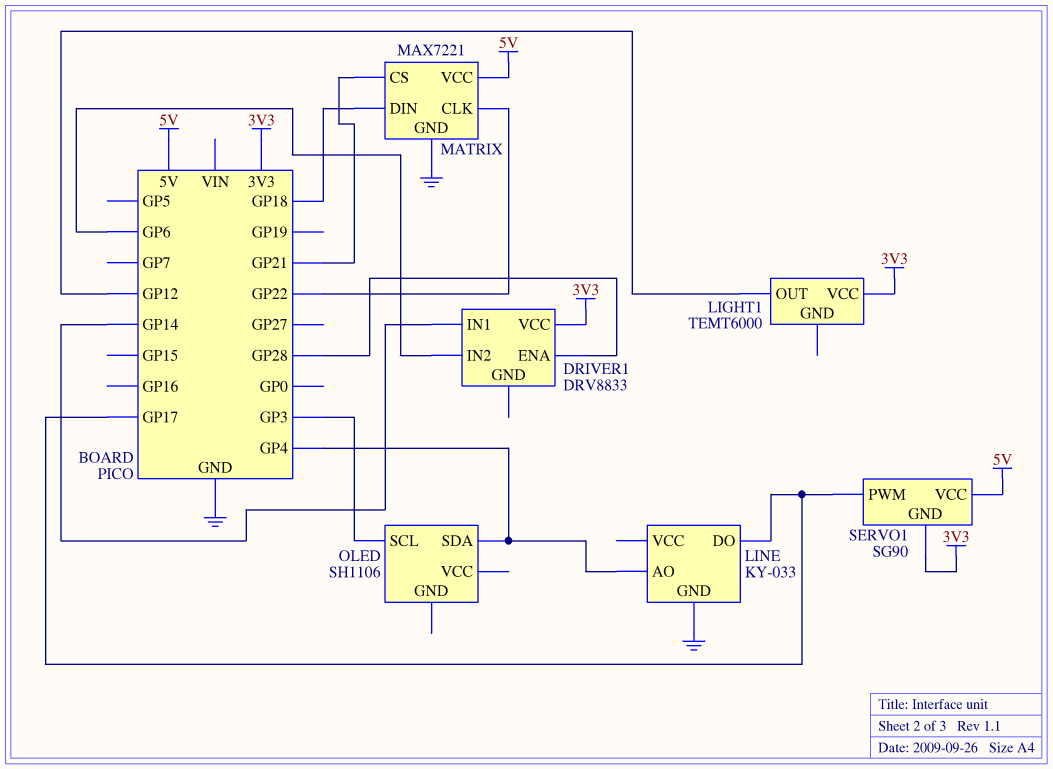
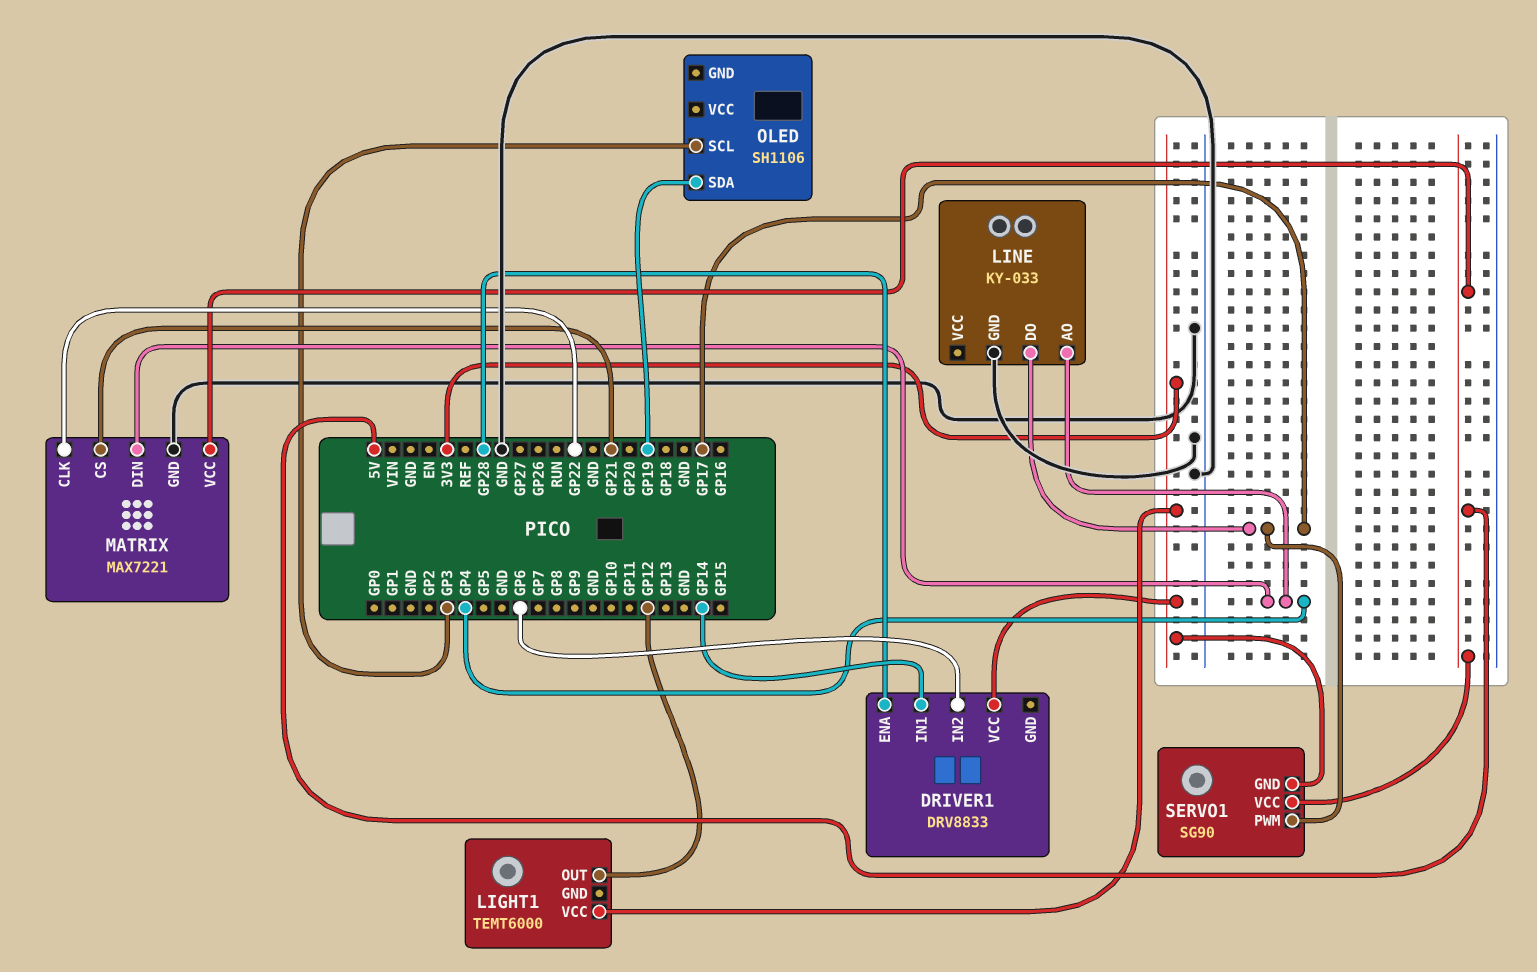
MATRIX pin DIN: GP18 -> GP4
OLED pin SDA: GP4 -> GP19

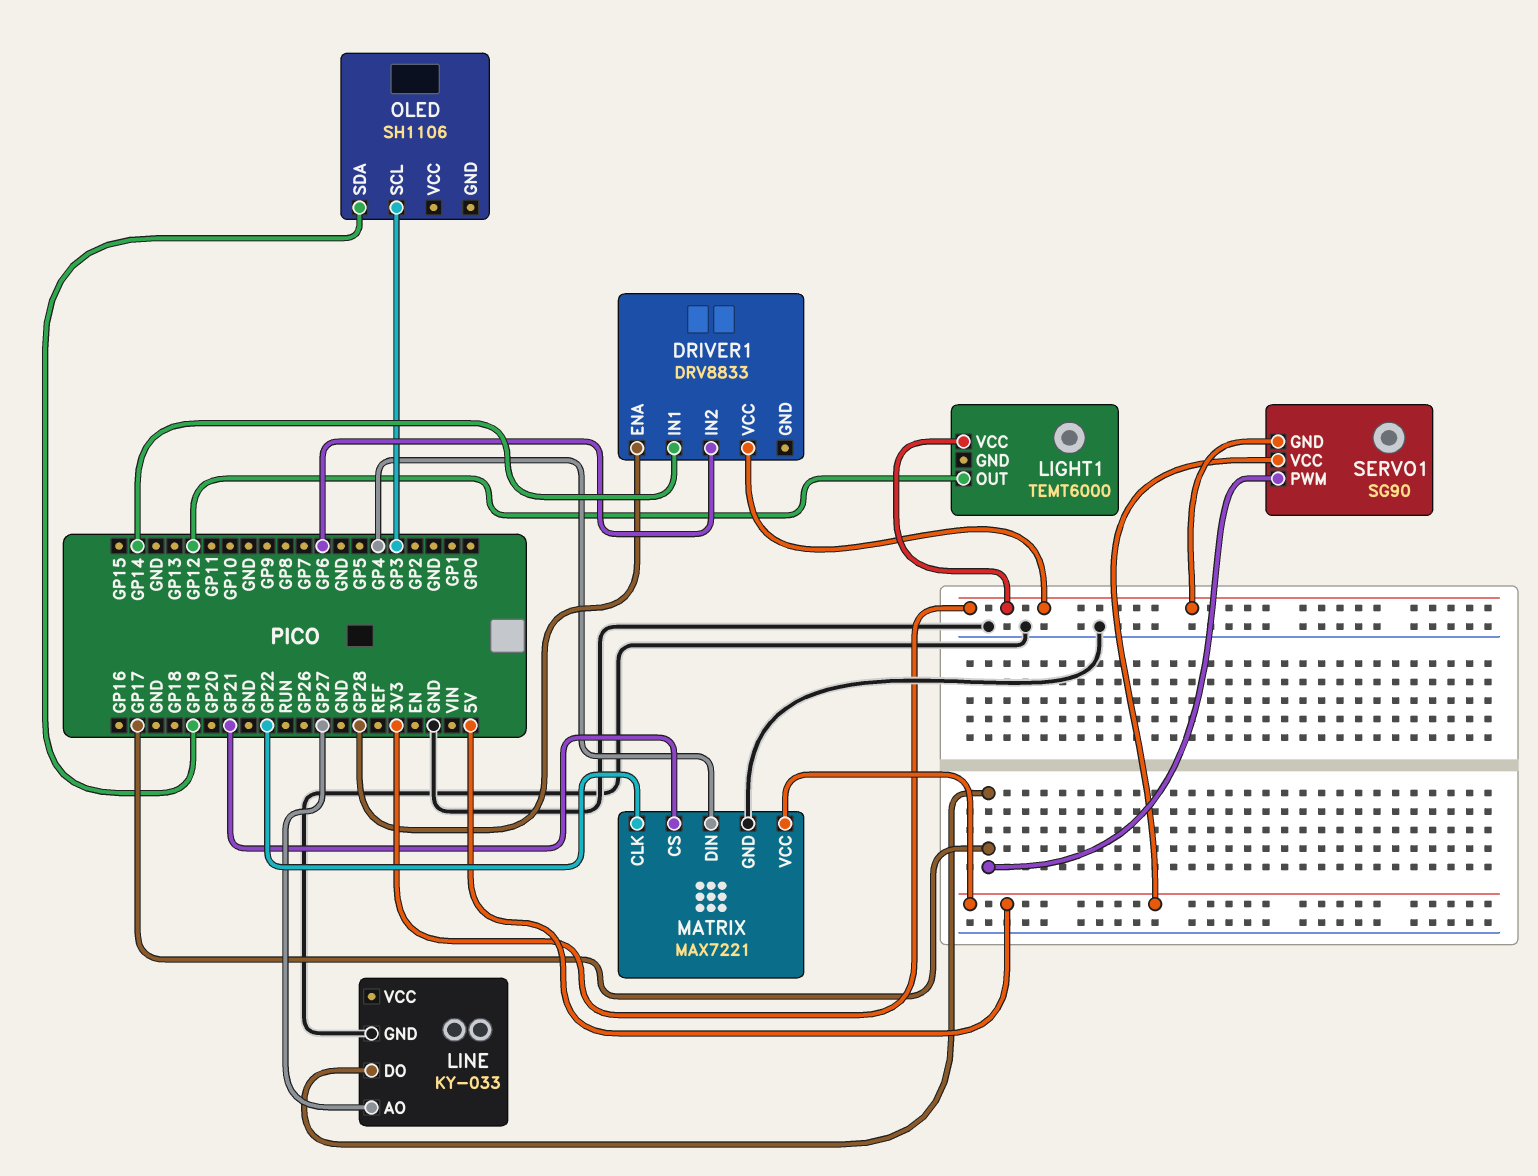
LINE pin AO: GP4 -> GP27

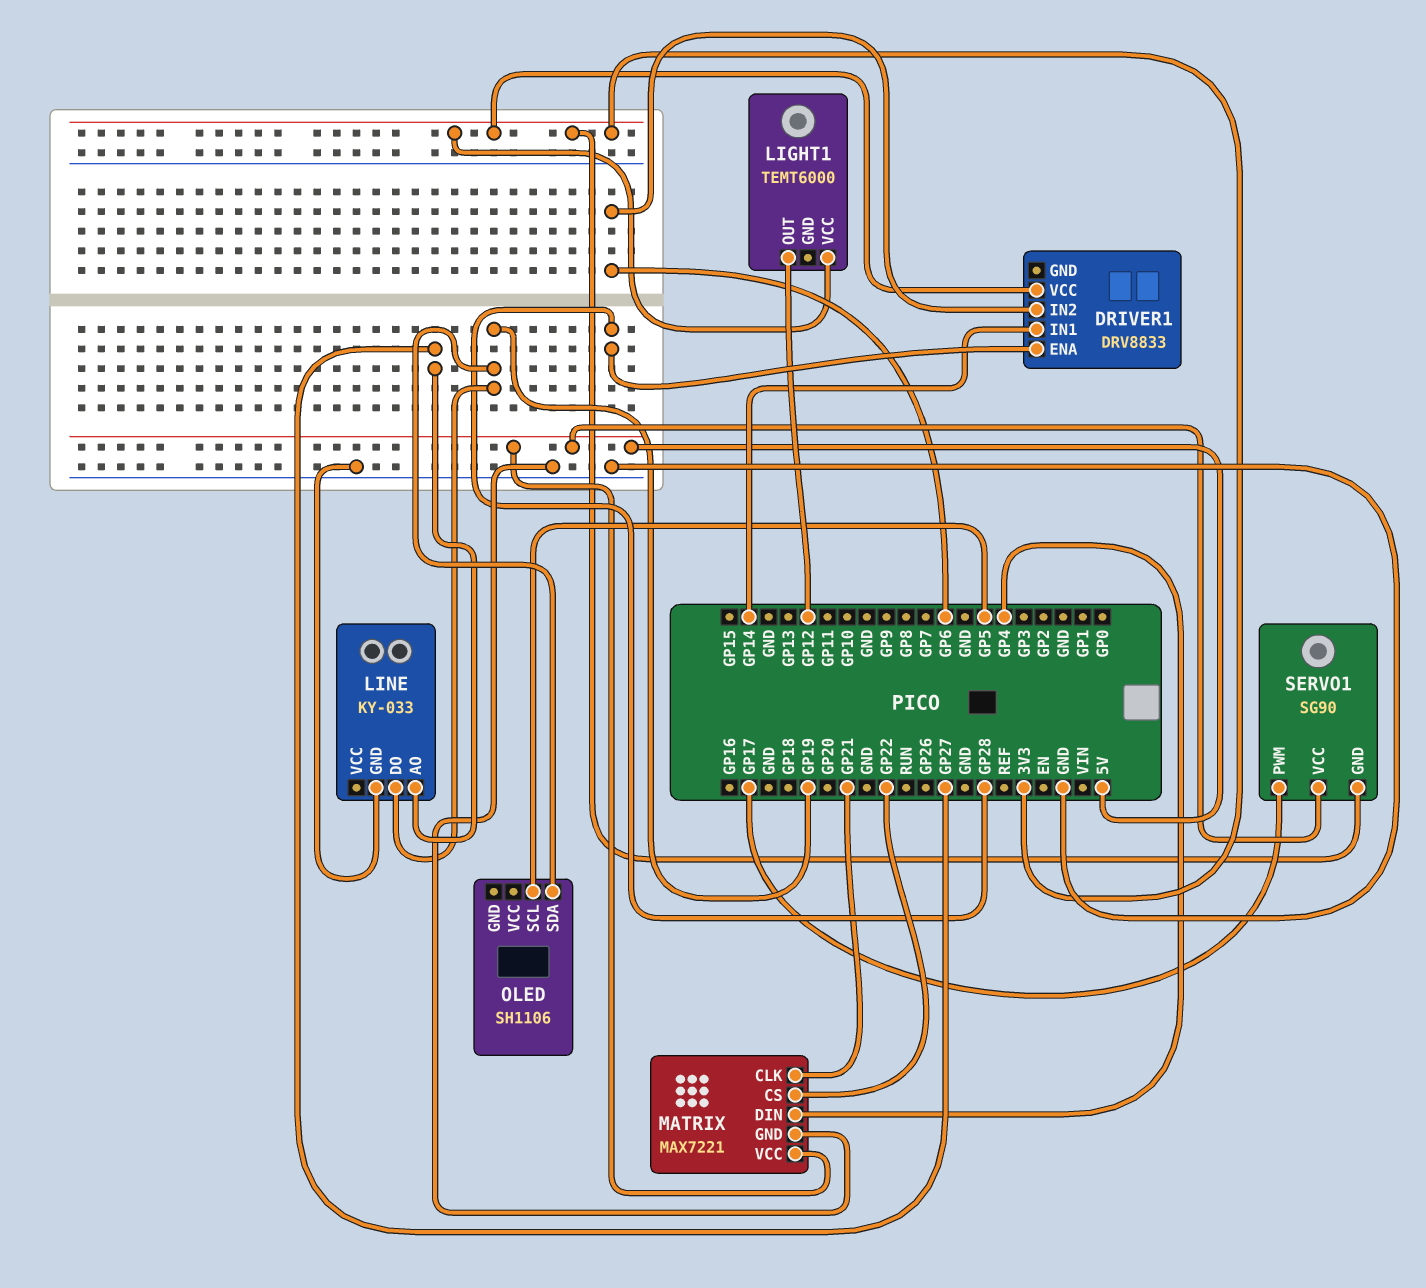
LINE pin DO: GP17 -> GP19
MATRIX pin CLK: GP22 -> GP21
MATRIX pin CS: GP21 -> GP22
OLED pin SCL: GP3 -> GP5

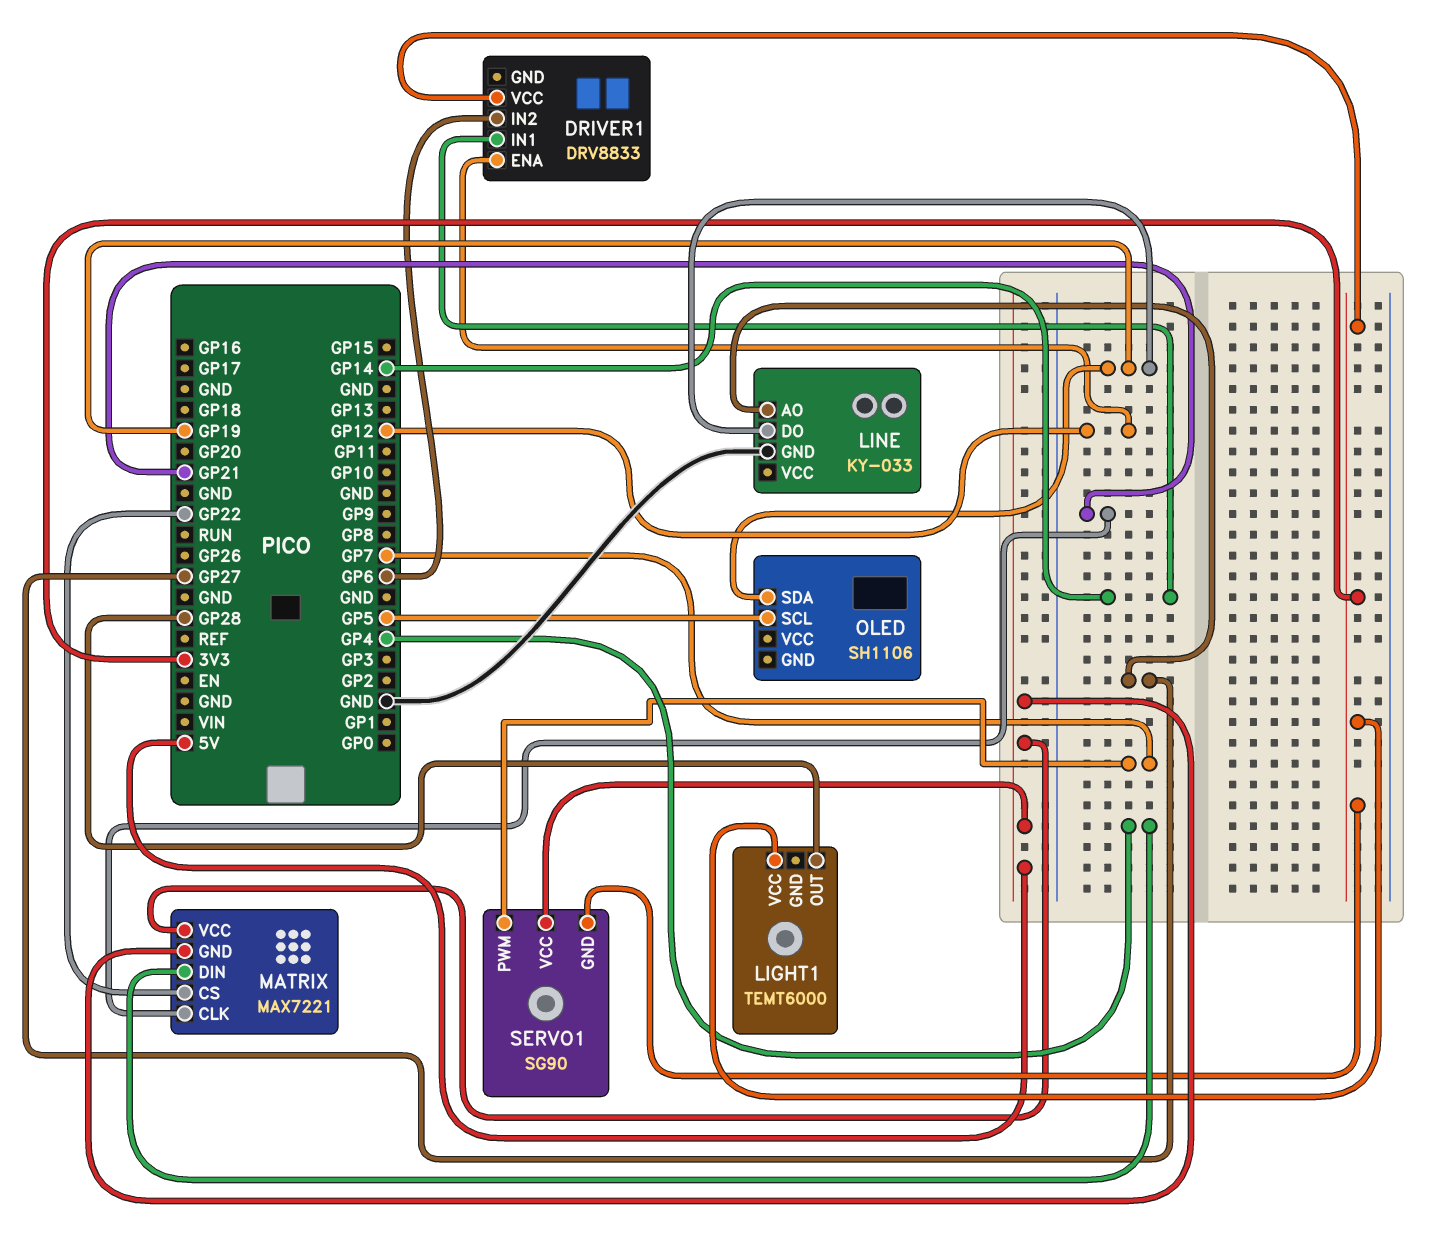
DRIVER1 pin ENA: GP28 -> GP12
LIGHT1 pin OUT: GP12 -> GP28
MATRIX pin GND: GND -> 5V
SERVO1 pin PWM: GP17 -> GP7

